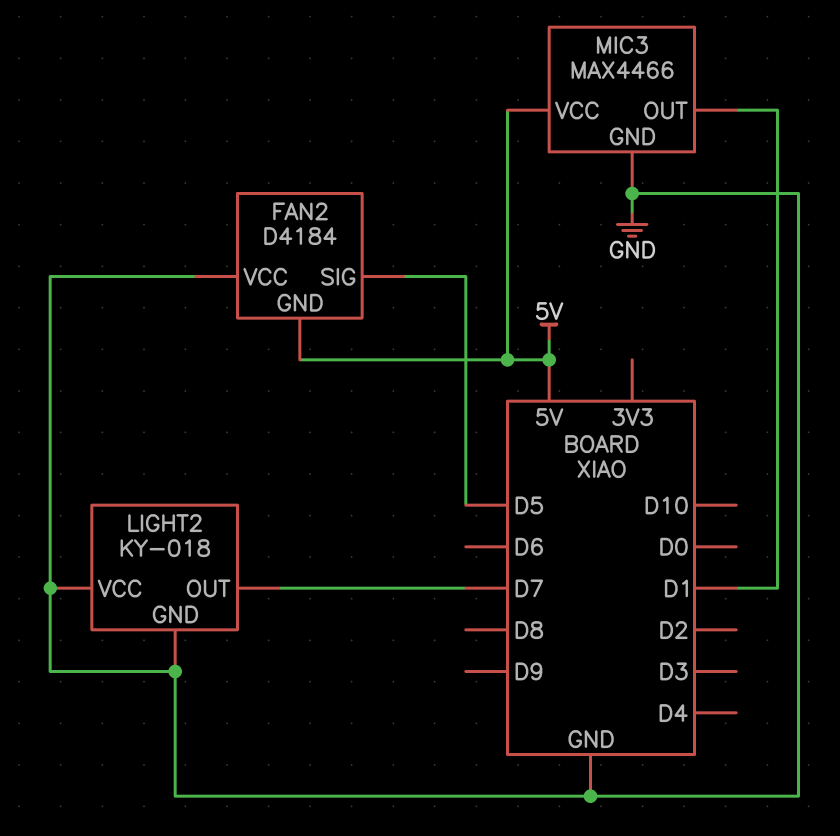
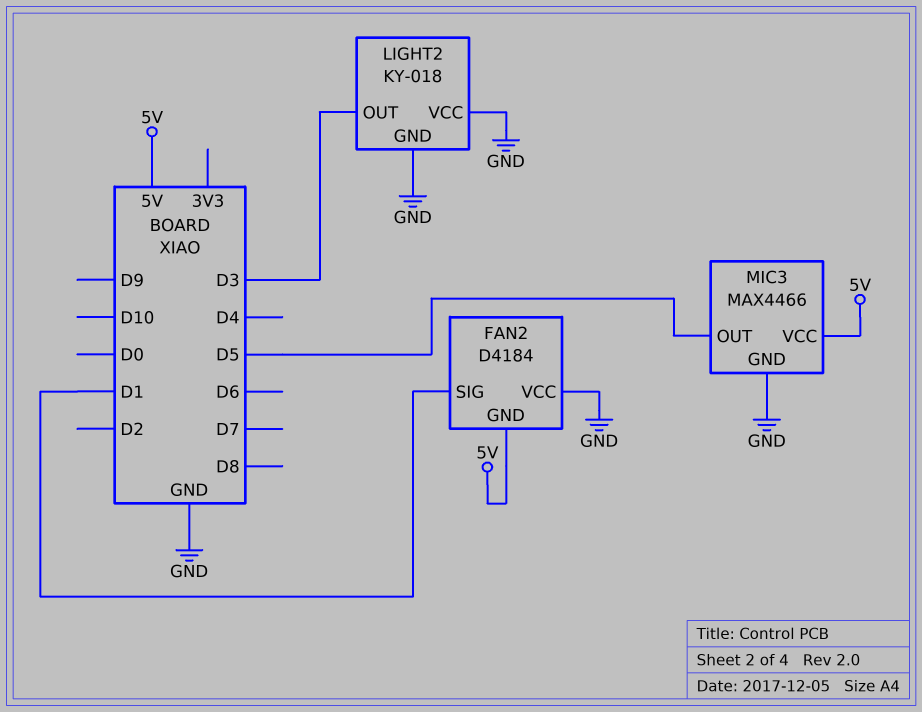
FAN2 pin SIG: D5 -> D1
LIGHT2 pin OUT: D7 -> D3
MIC3 pin OUT: D1 -> D5

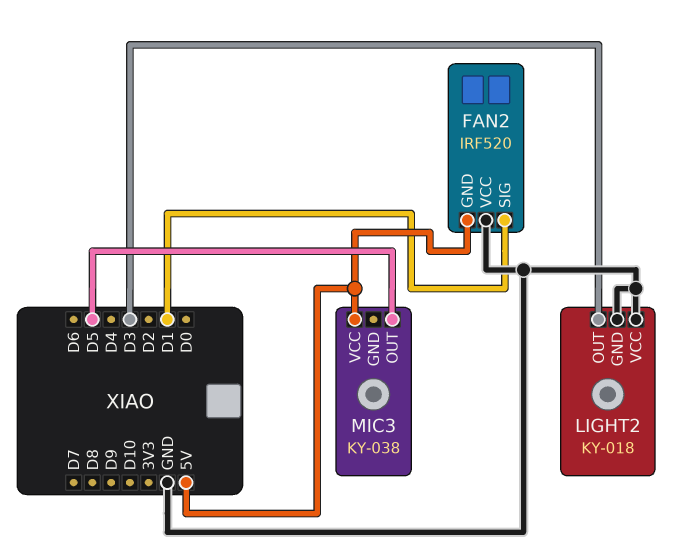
FAN2: D4184 -> IRF520
MIC3: MAX4466 -> KY-038
MIC3 pin GND: GND -> none

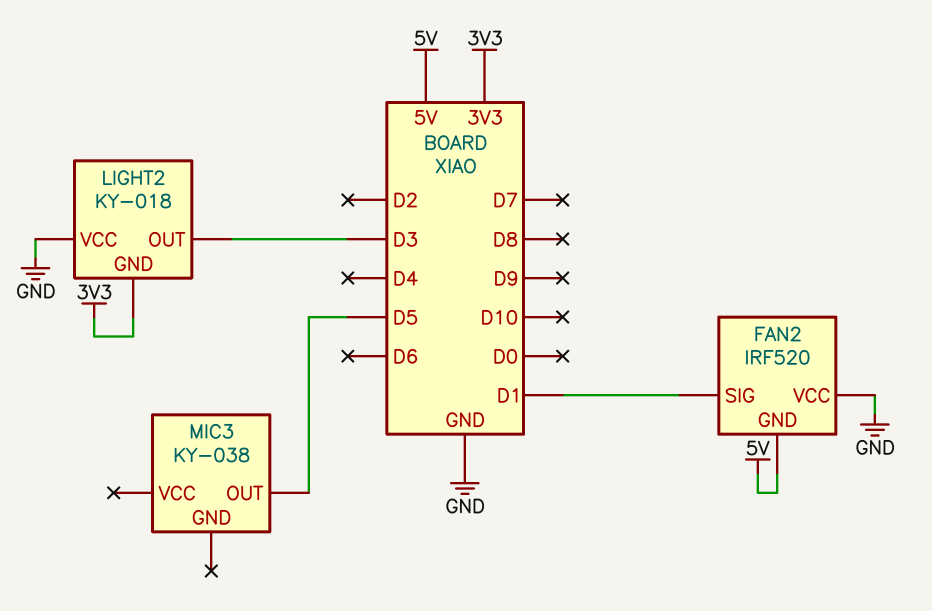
LIGHT2 pin GND: GND -> 3V3
MIC3 pin VCC: 5V -> none

